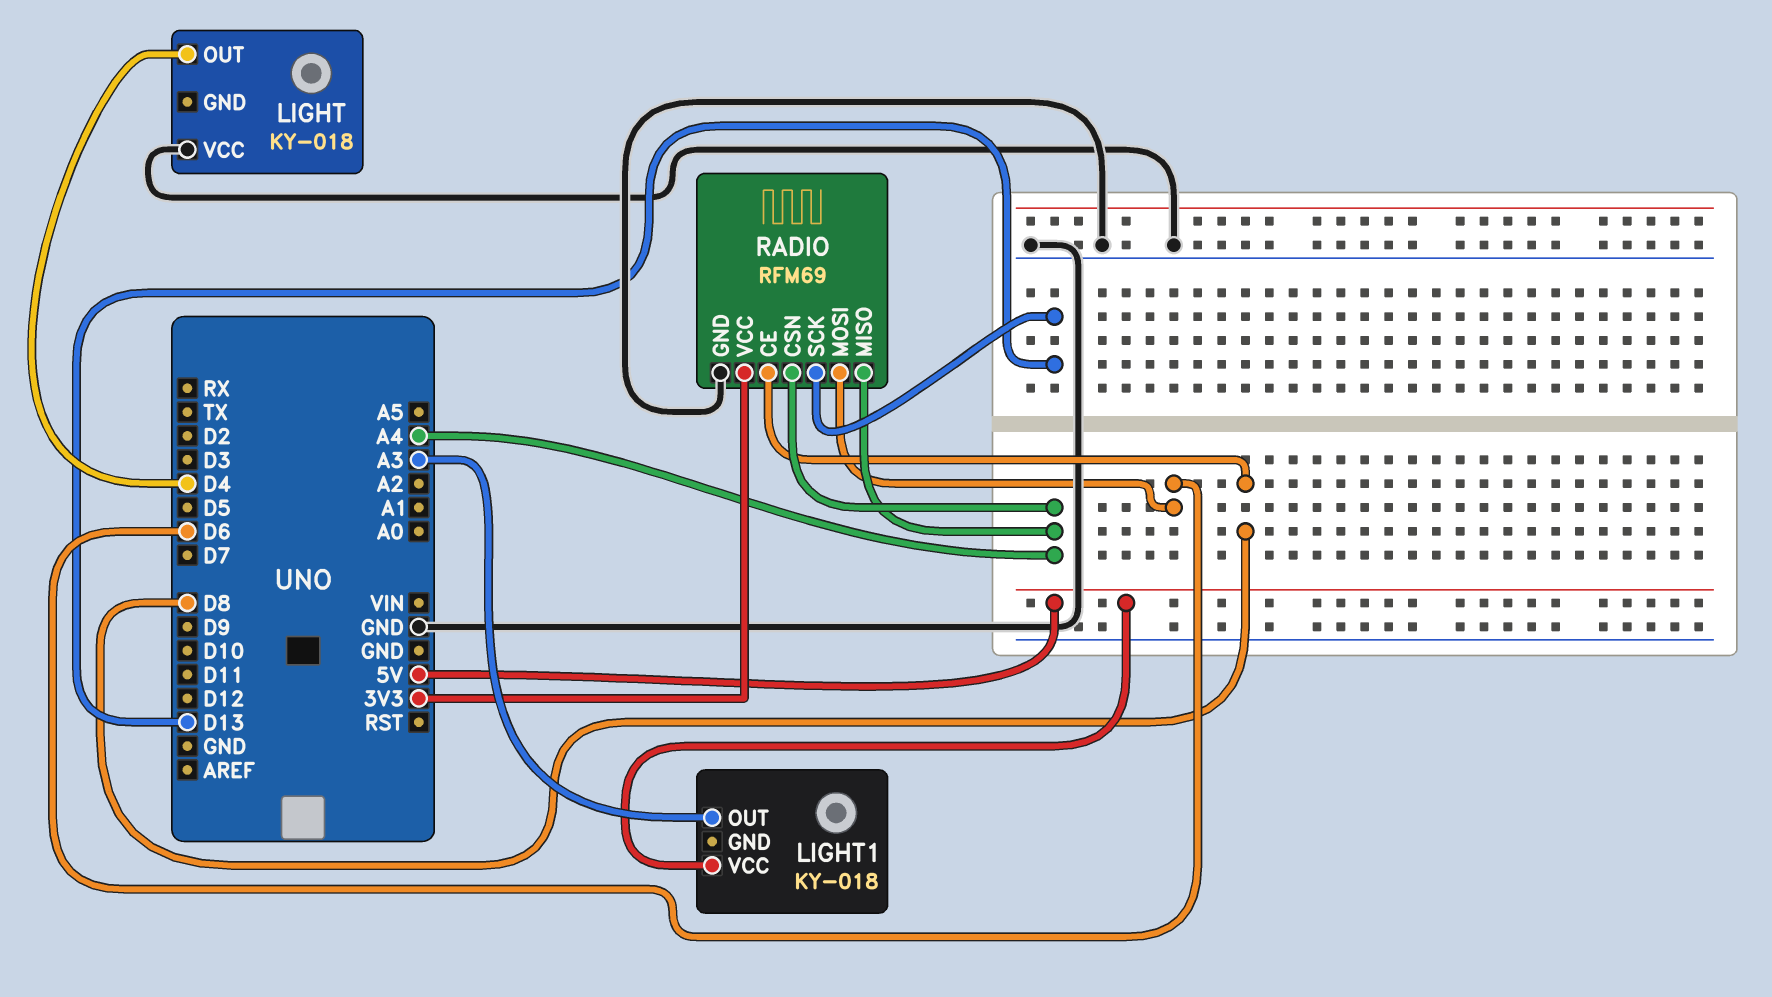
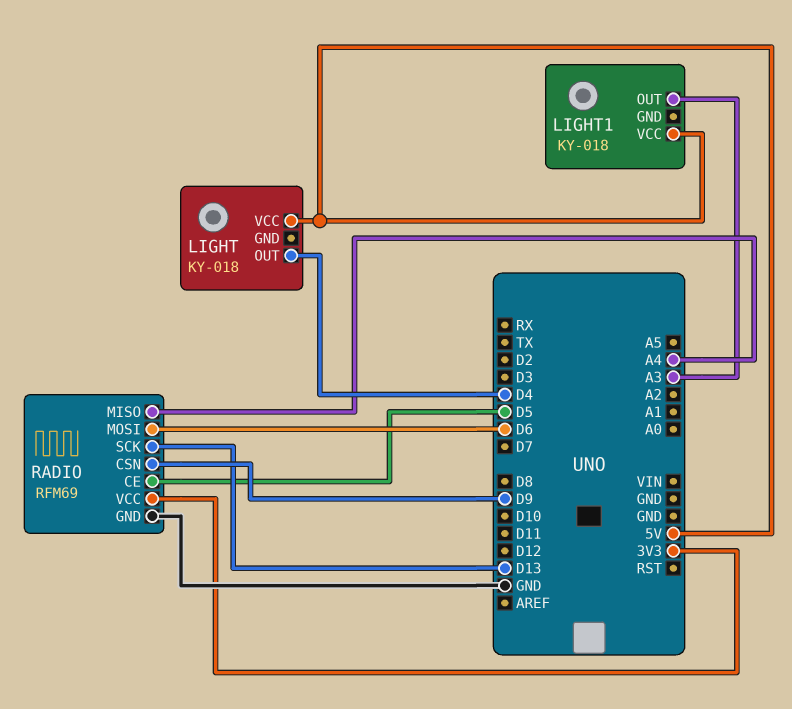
LIGHT pin VCC: GND -> 5V
RADIO pin CE: D8 -> D5
RADIO pin CSN: A4 -> D9

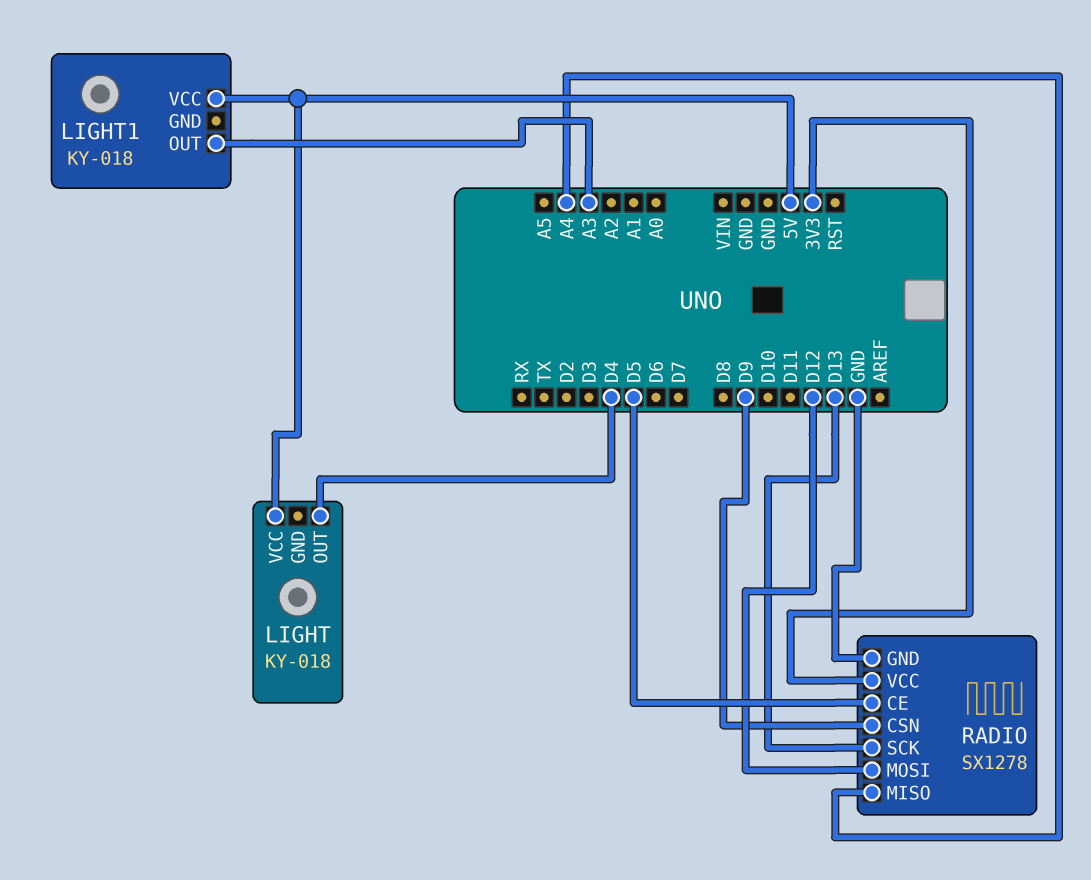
RADIO: RFM69 -> SX1278
RADIO pin MOSI: D6 -> D12

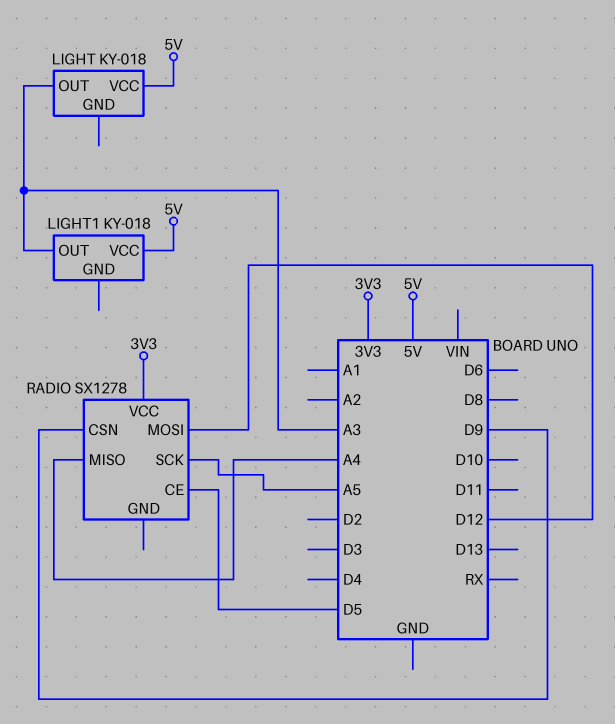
LIGHT pin OUT: D4 -> A3
RADIO pin GND: GND -> none
RADIO pin SCK: D13 -> A5

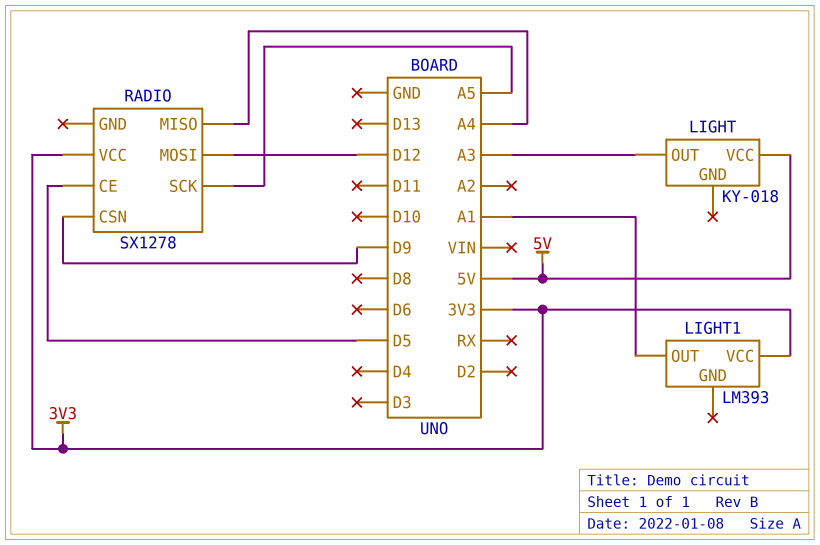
LIGHT1: KY-018 -> LM393
LIGHT1 pin OUT: A3 -> A1
LIGHT1 pin VCC: 5V -> 3V3

